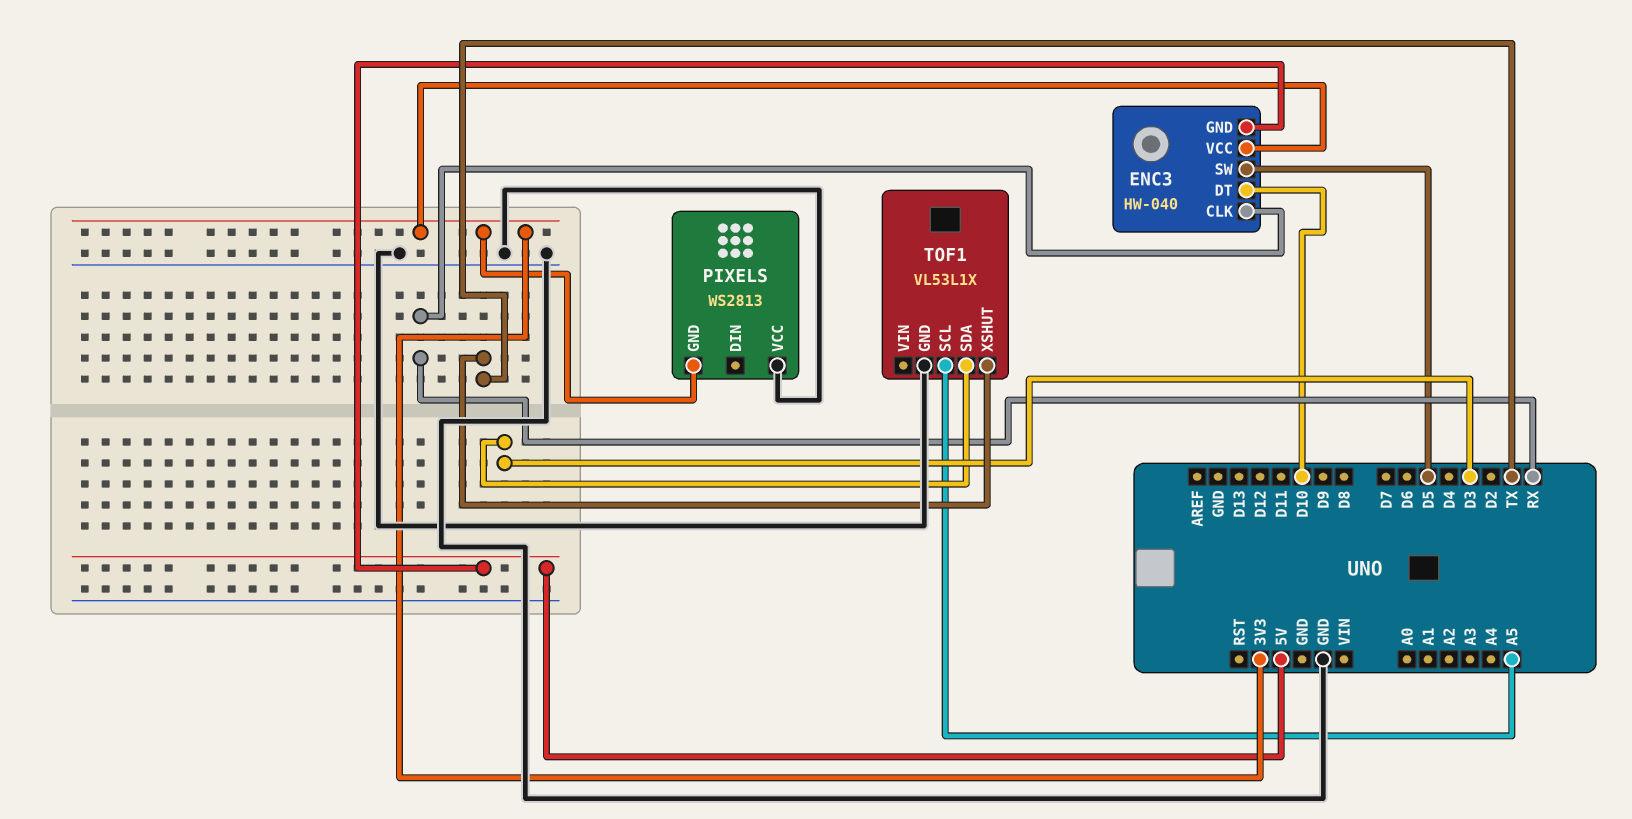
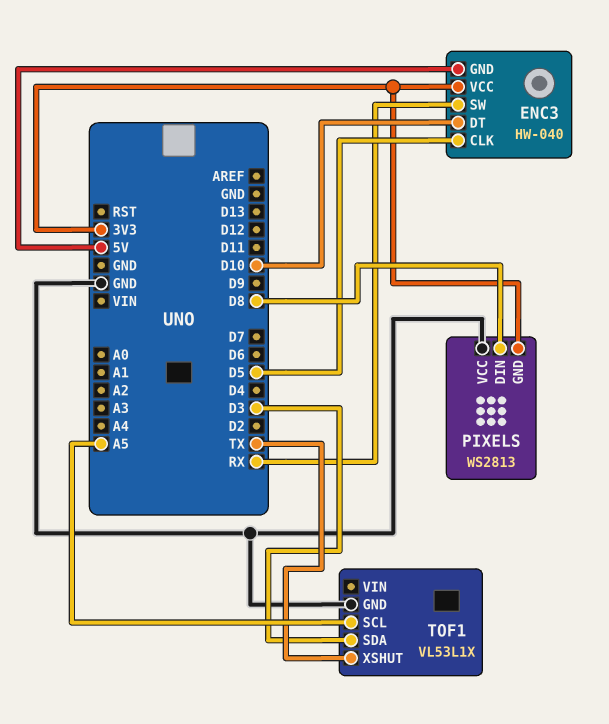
ENC3 pin CLK: RX -> D5
ENC3 pin SW: D5 -> RX
PIXELS pin DIN: none -> D8

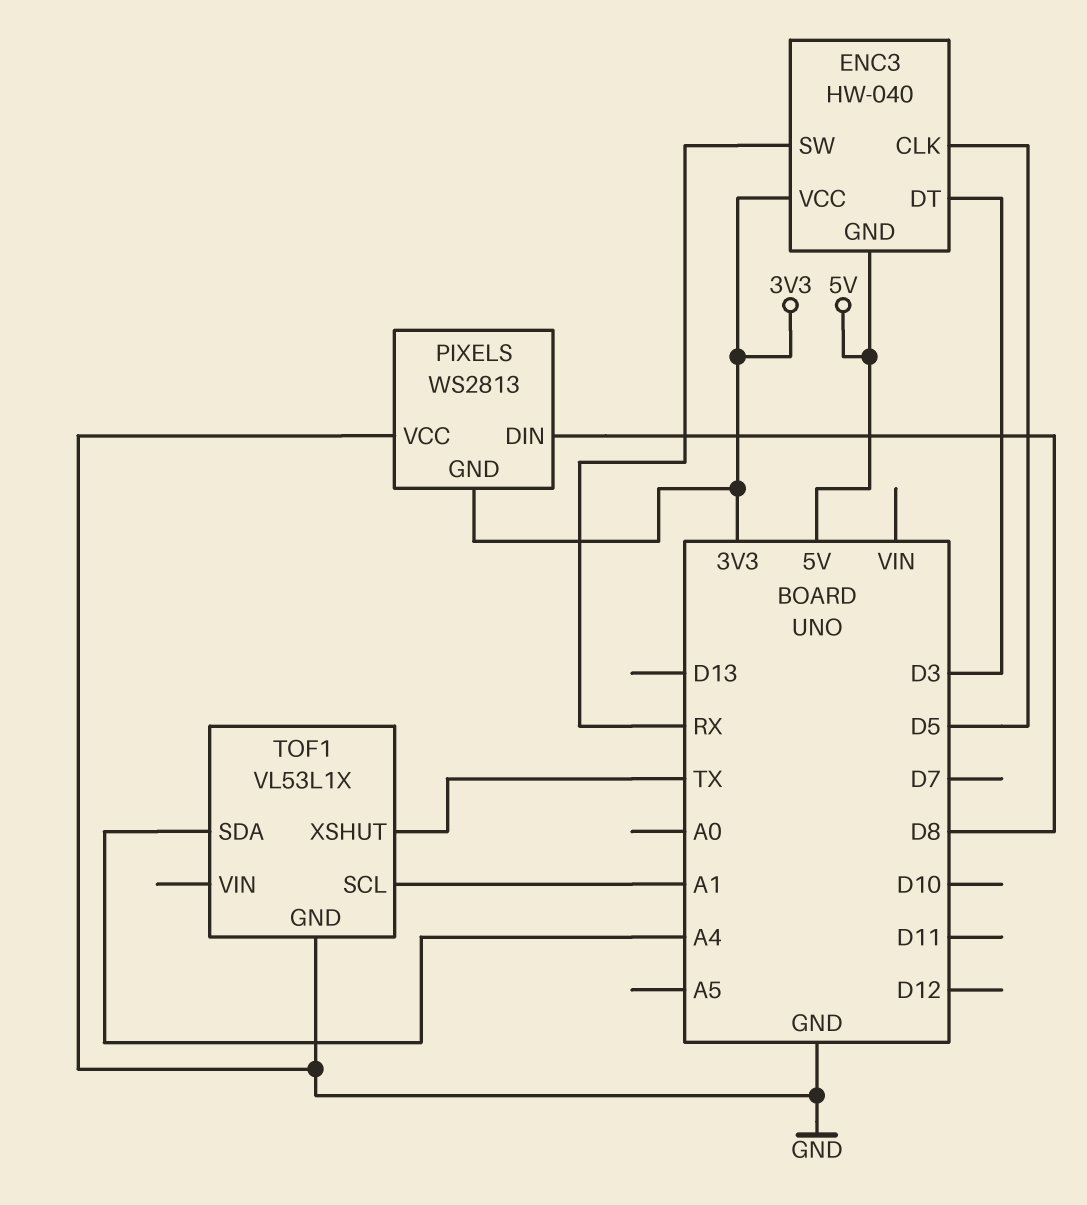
ENC3 pin DT: D10 -> D3
TOF1 pin SCL: A5 -> A1
TOF1 pin SDA: D3 -> A4

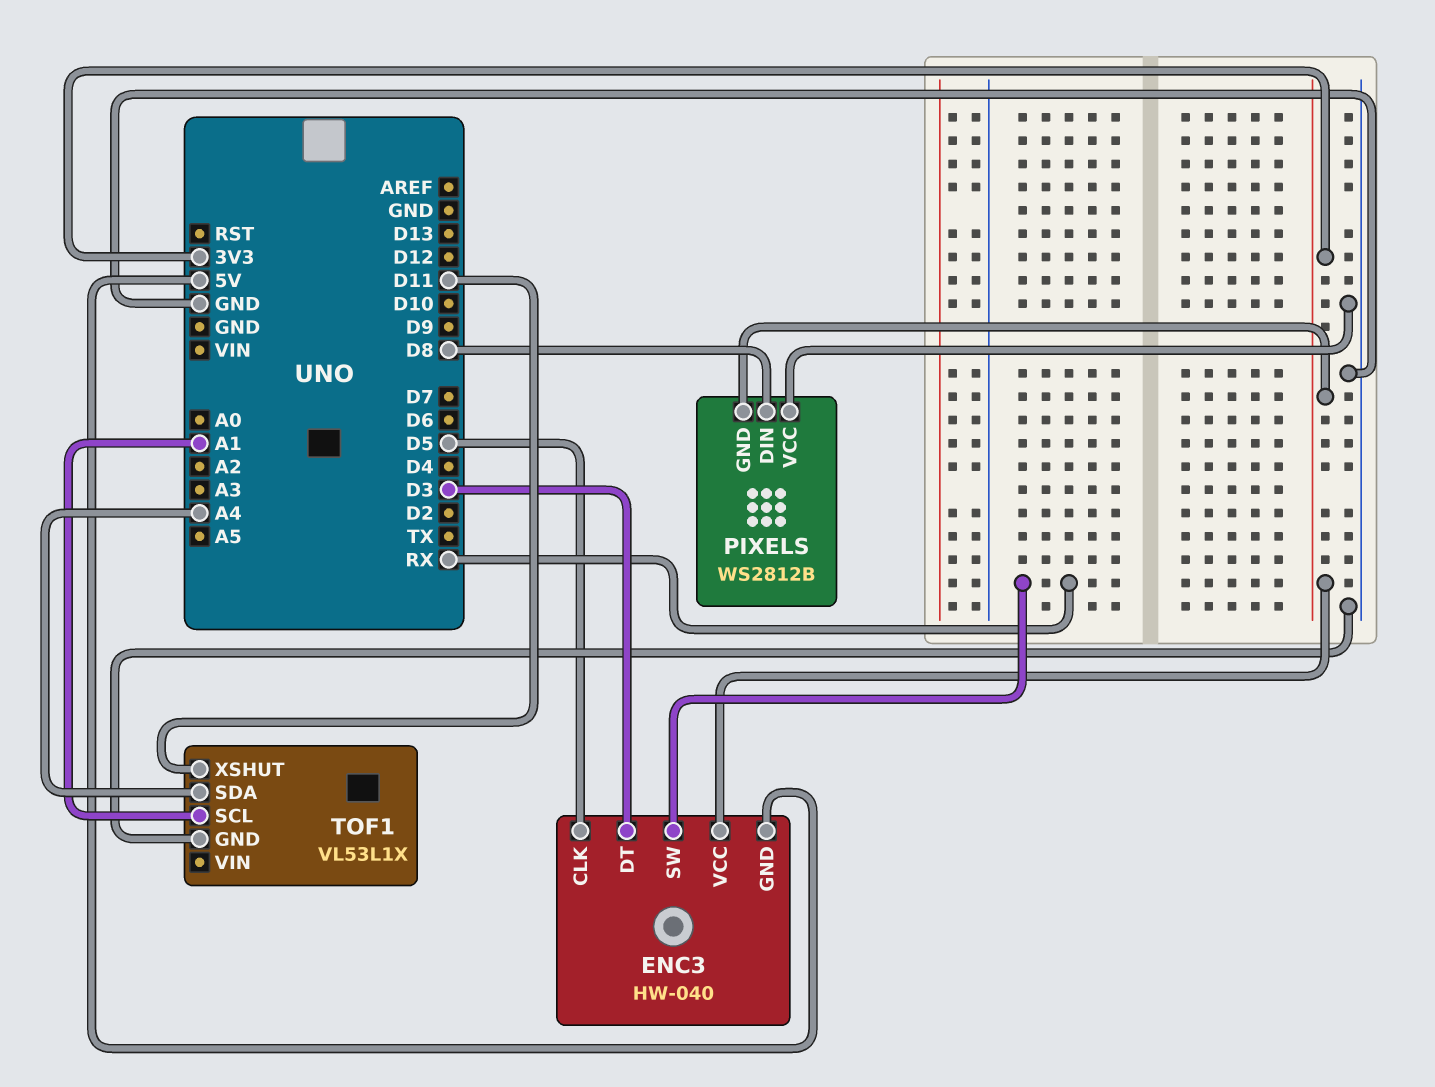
PIXELS: WS2813 -> WS2812B
TOF1 pin XSHUT: TX -> D11

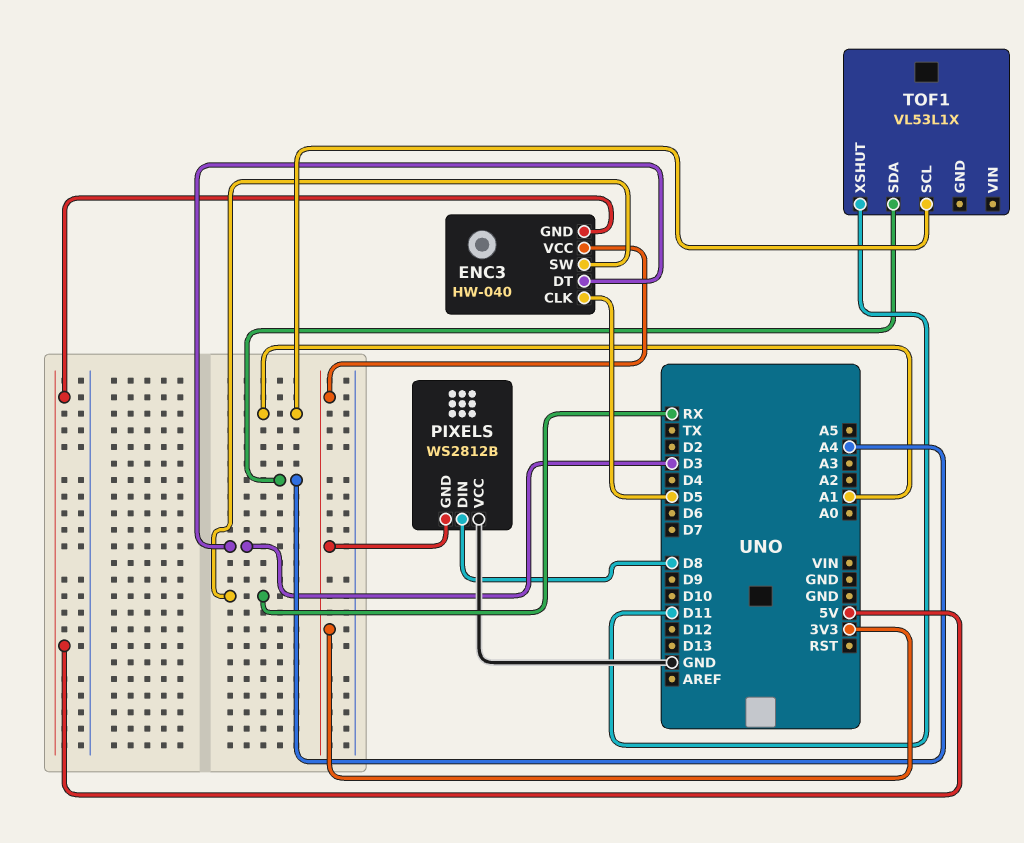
TOF1 pin GND: GND -> none

